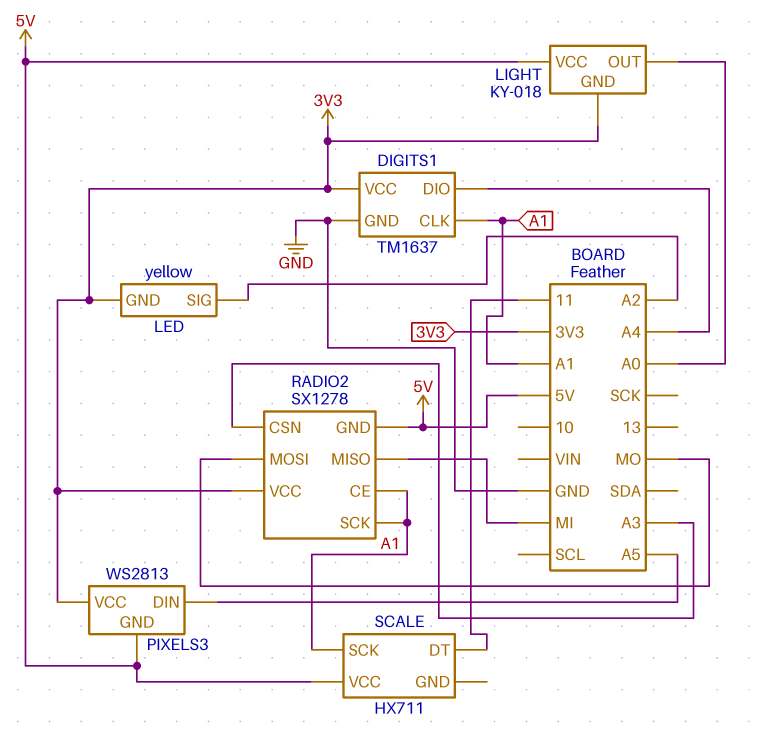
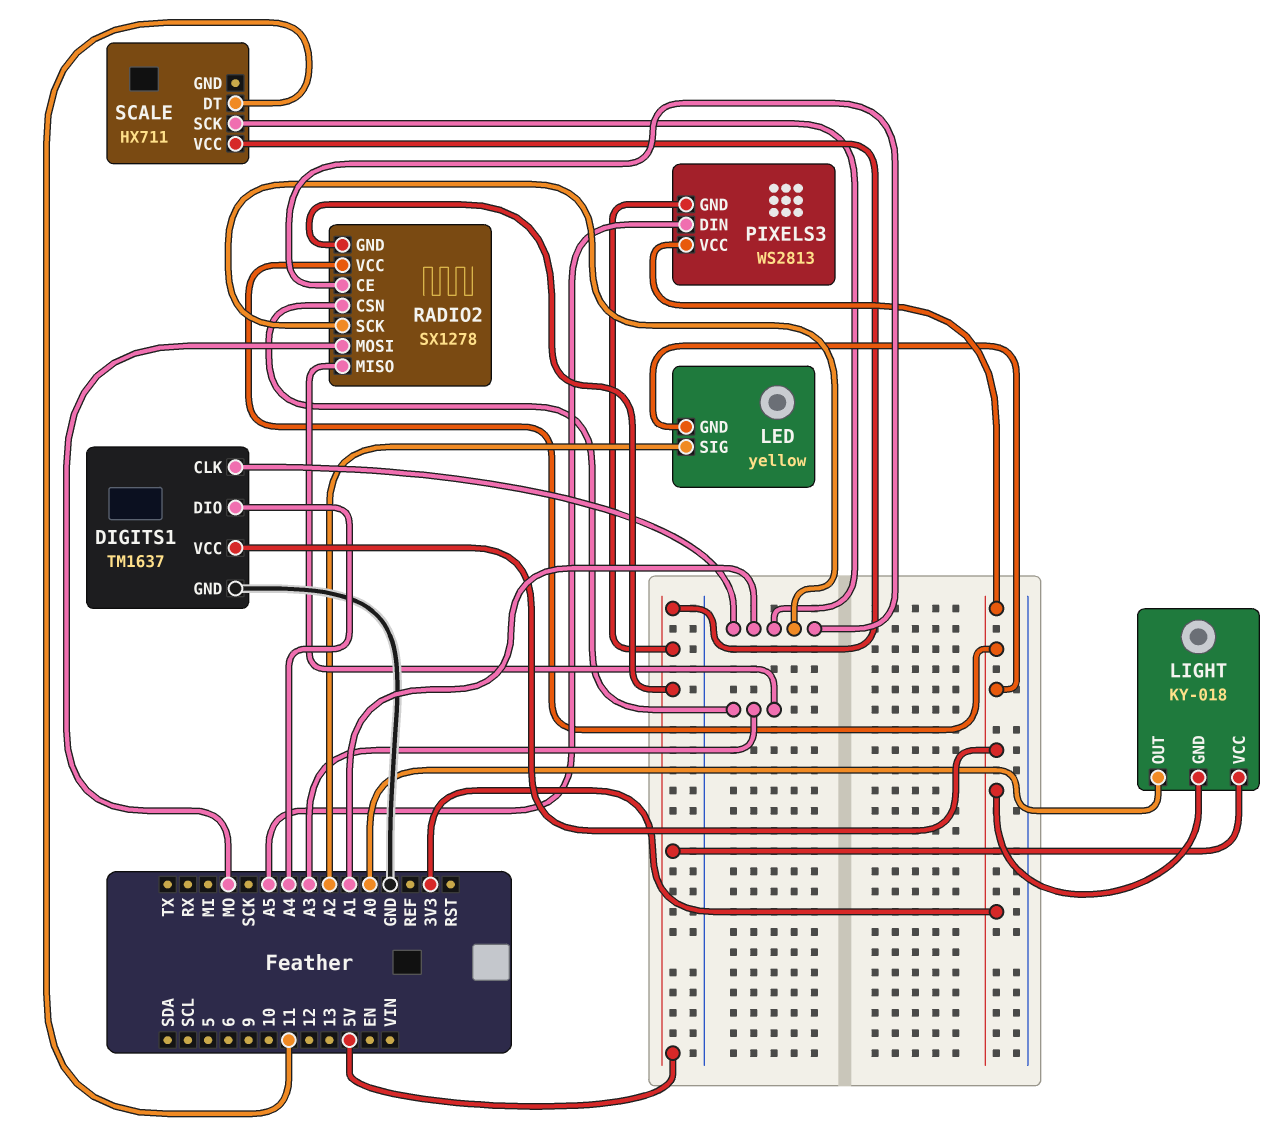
RADIO2 pin MISO: MI -> A3

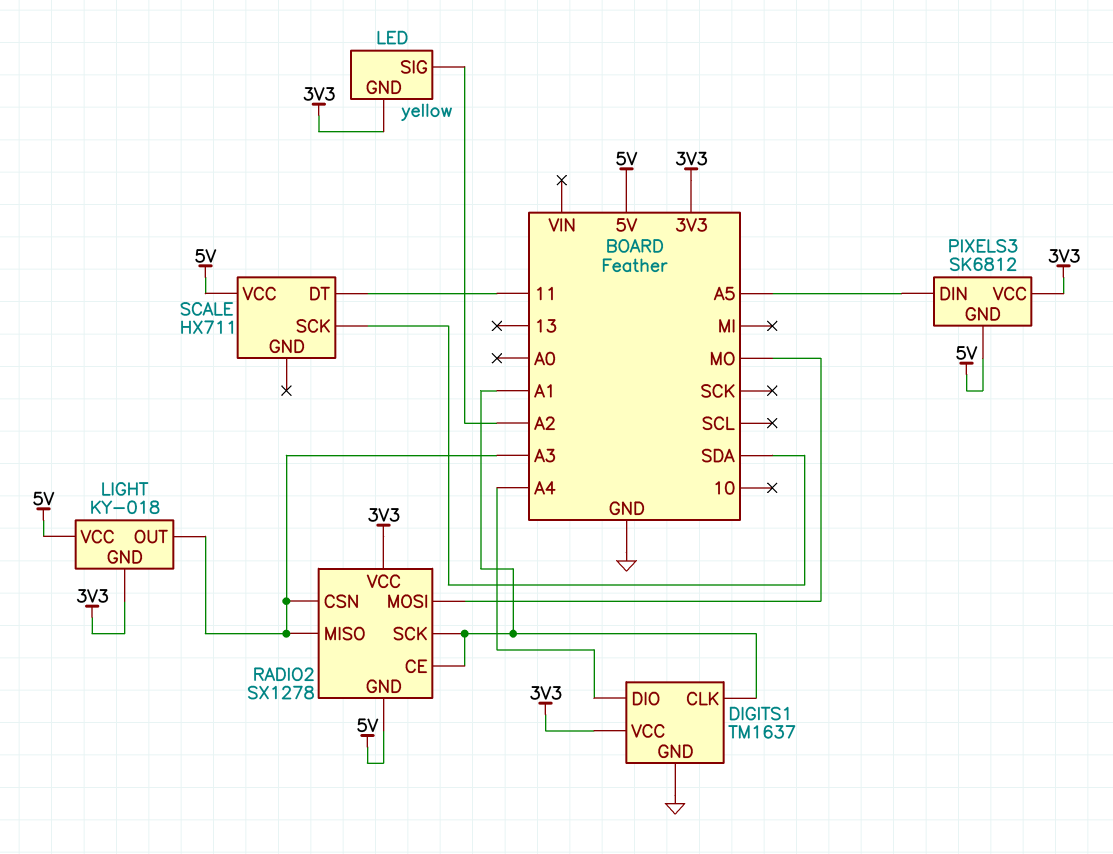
LIGHT pin OUT: A0 -> A3
PIXELS3: WS2813 -> SK6812
SCALE pin SCK: A1 -> SDA

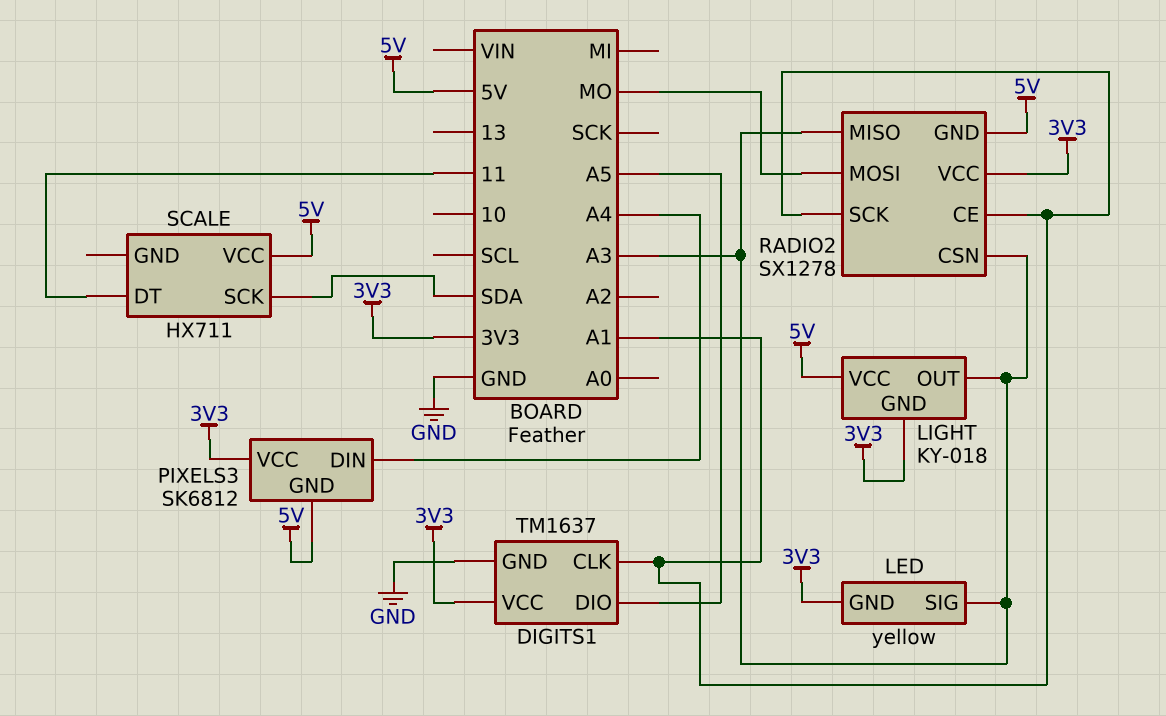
DIGITS1 pin DIO: A4 -> A5
LED pin SIG: A2 -> A3
PIXELS3 pin DIN: A5 -> A4

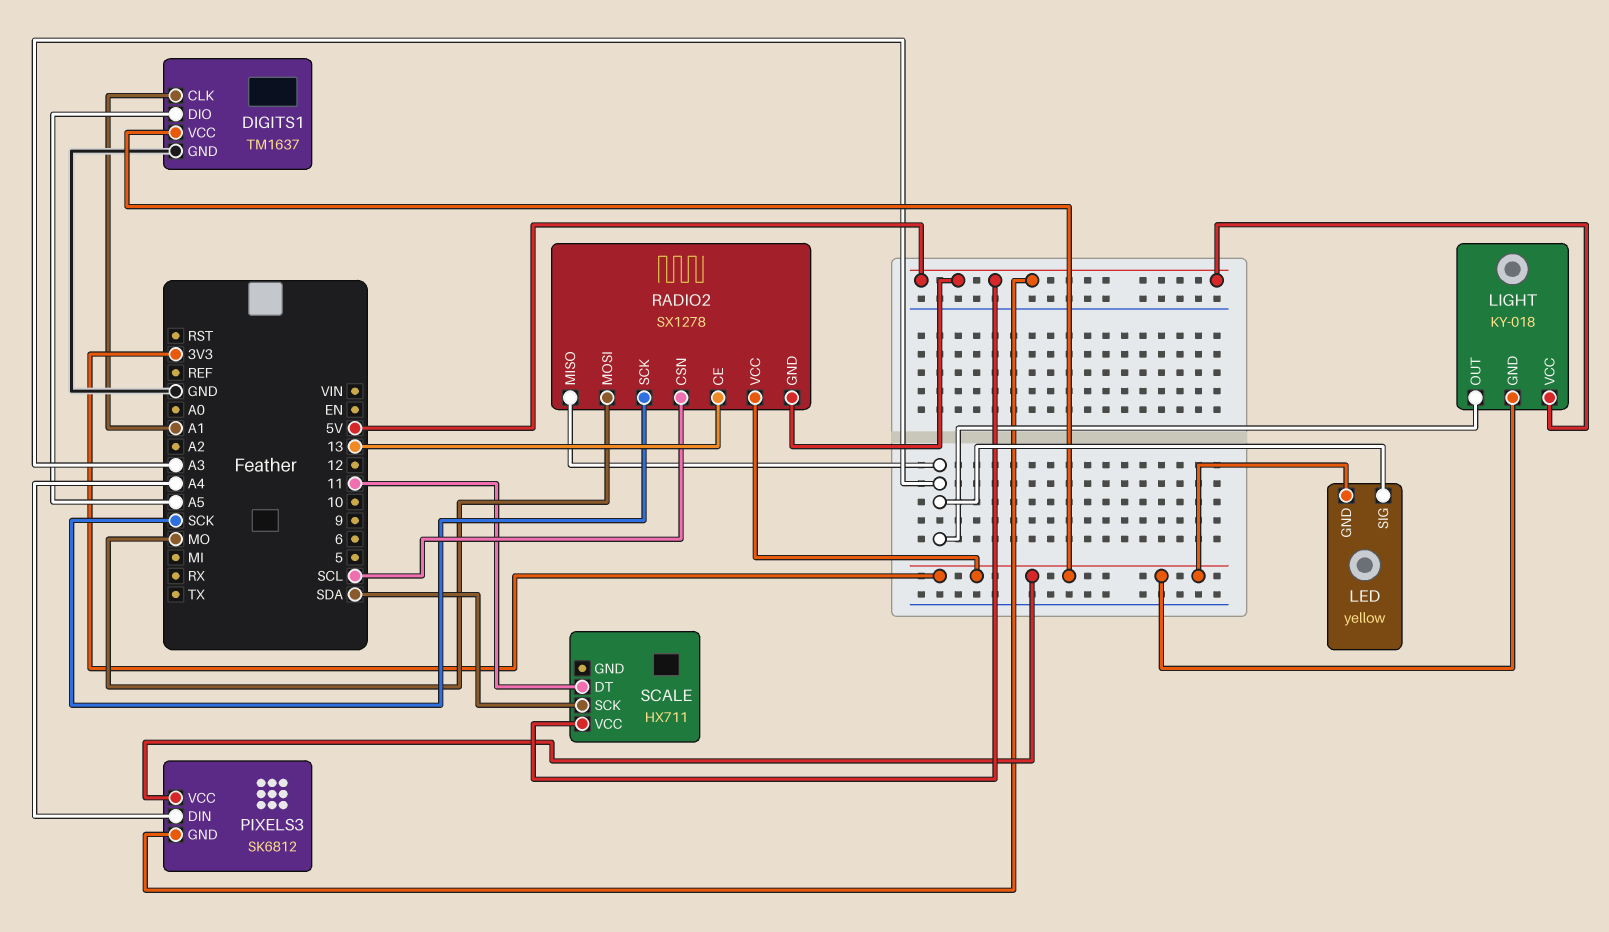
RADIO2 pin CE: A1 -> 13
RADIO2 pin CSN: A3 -> SCL
RADIO2 pin SCK: A1 -> SCK

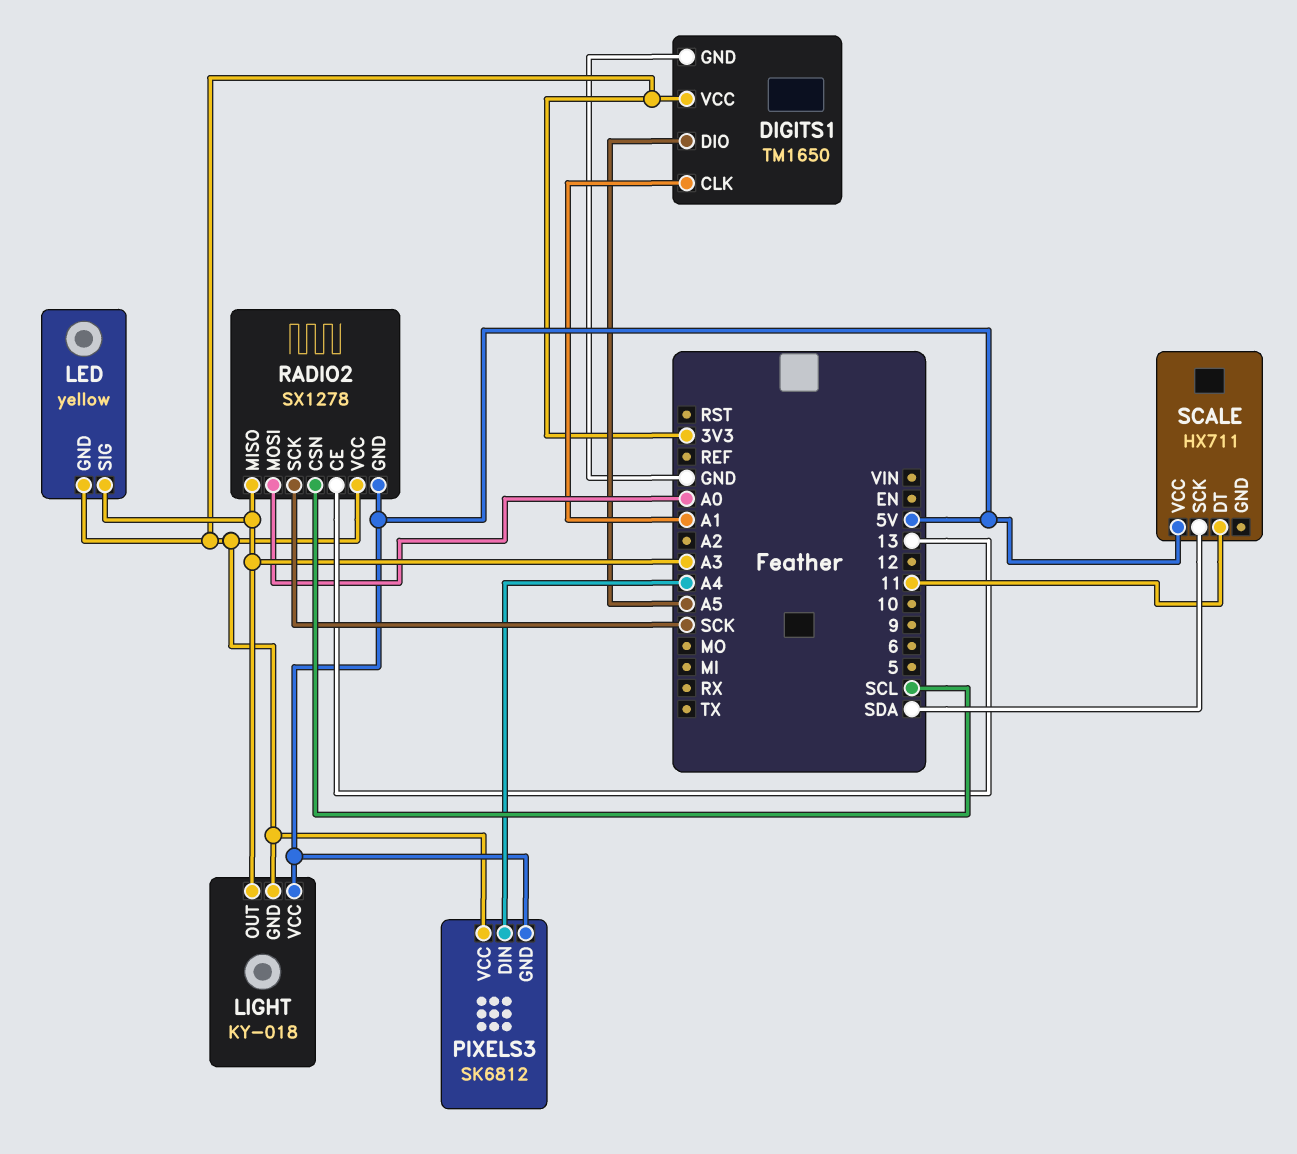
DIGITS1: TM1637 -> TM1650
RADIO2 pin MOSI: MO -> A0

